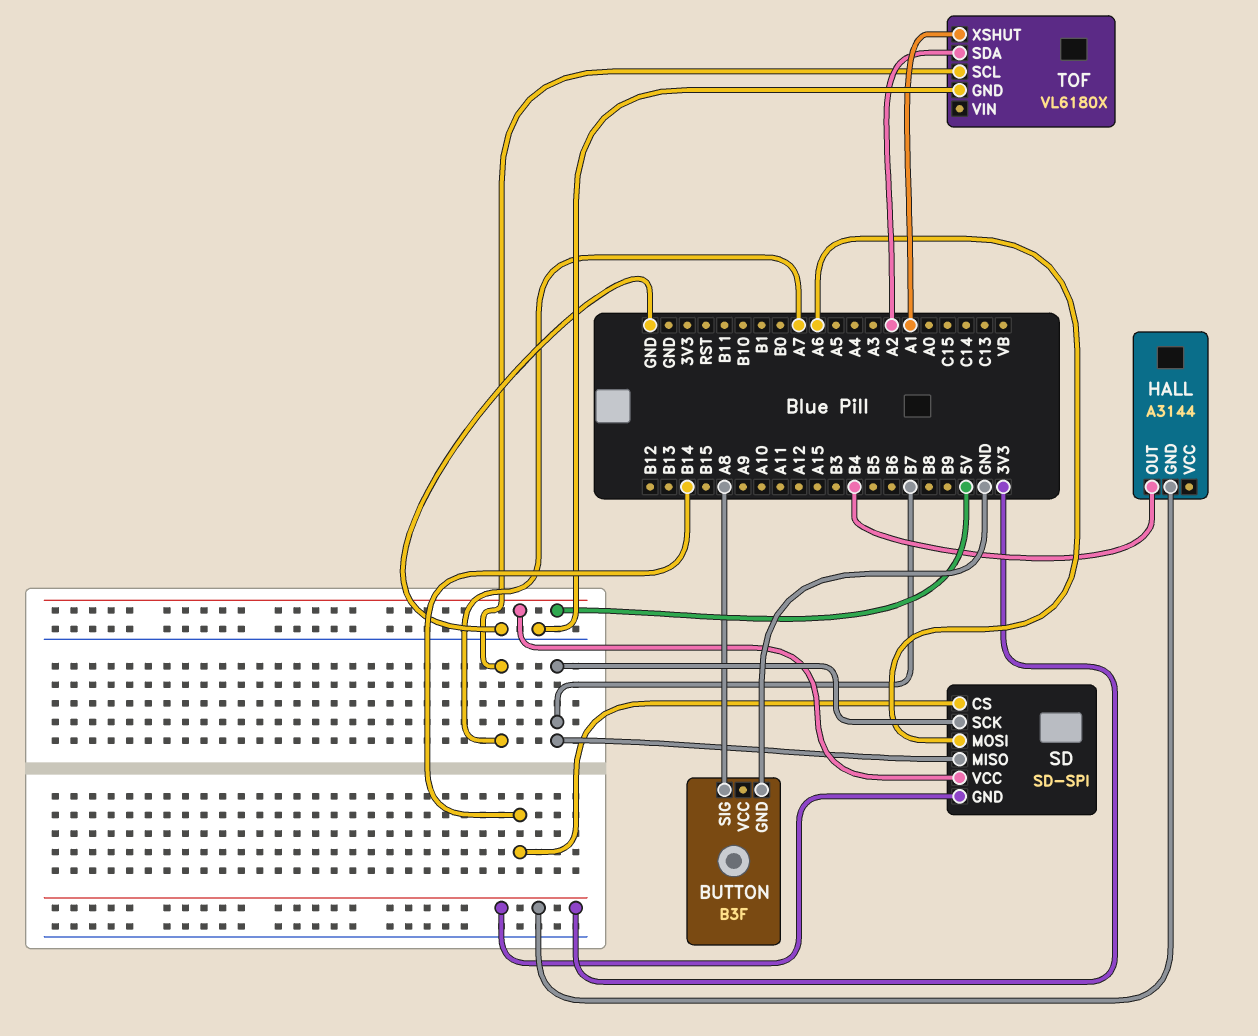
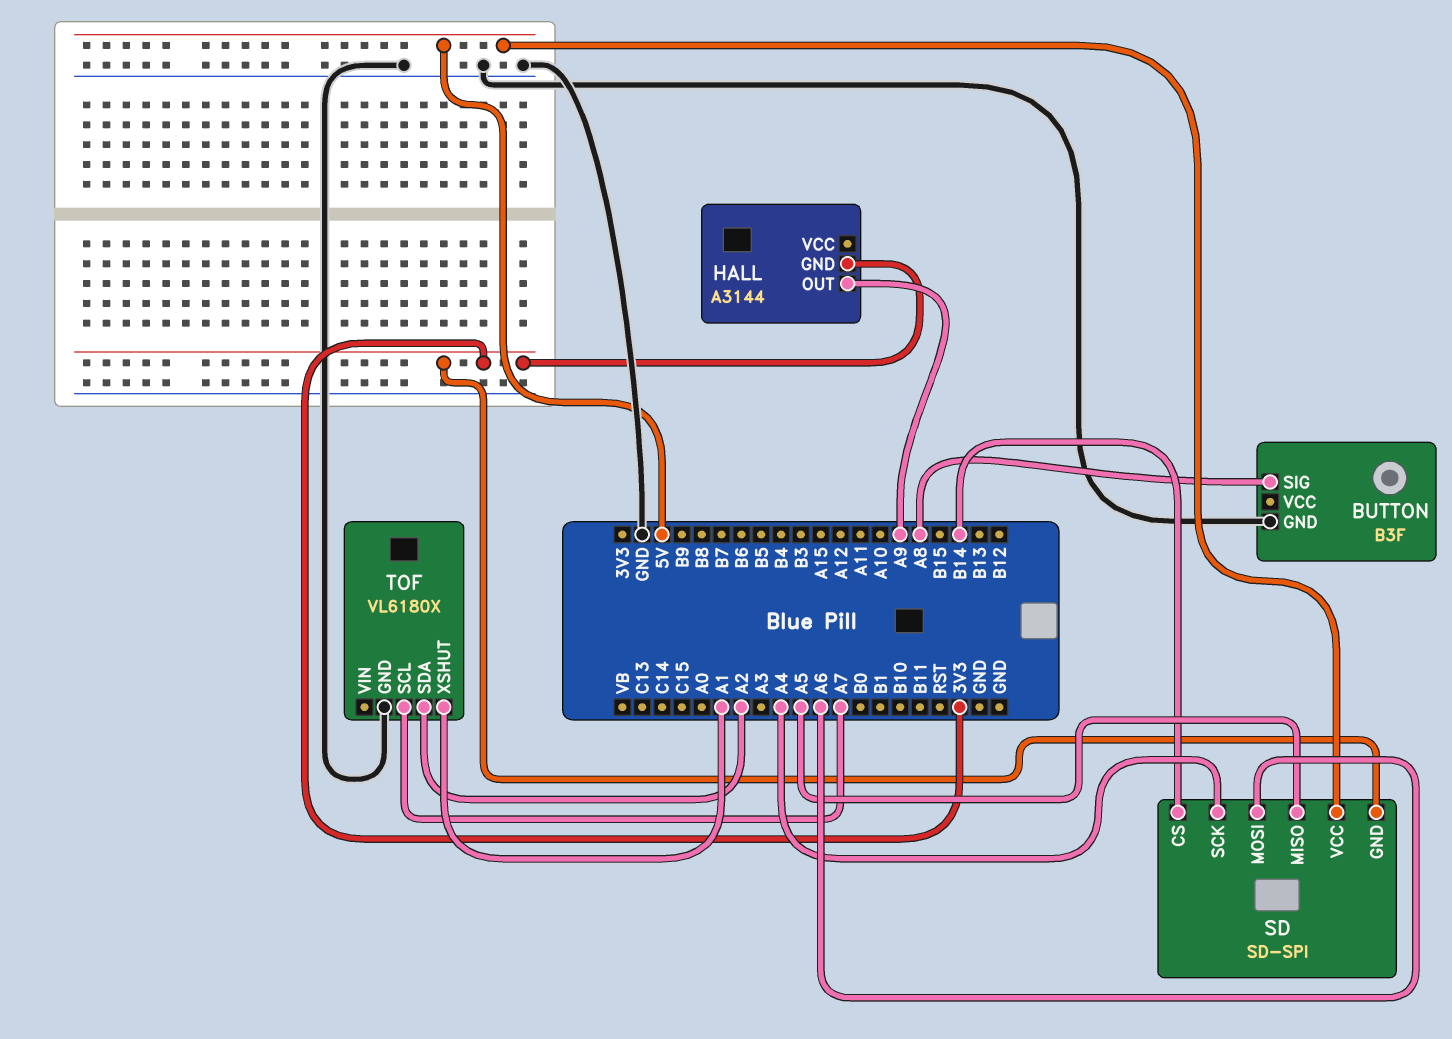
HALL pin OUT: B4 -> A9
SD pin MISO: B7 -> A5
SD pin SCK: B7 -> A4

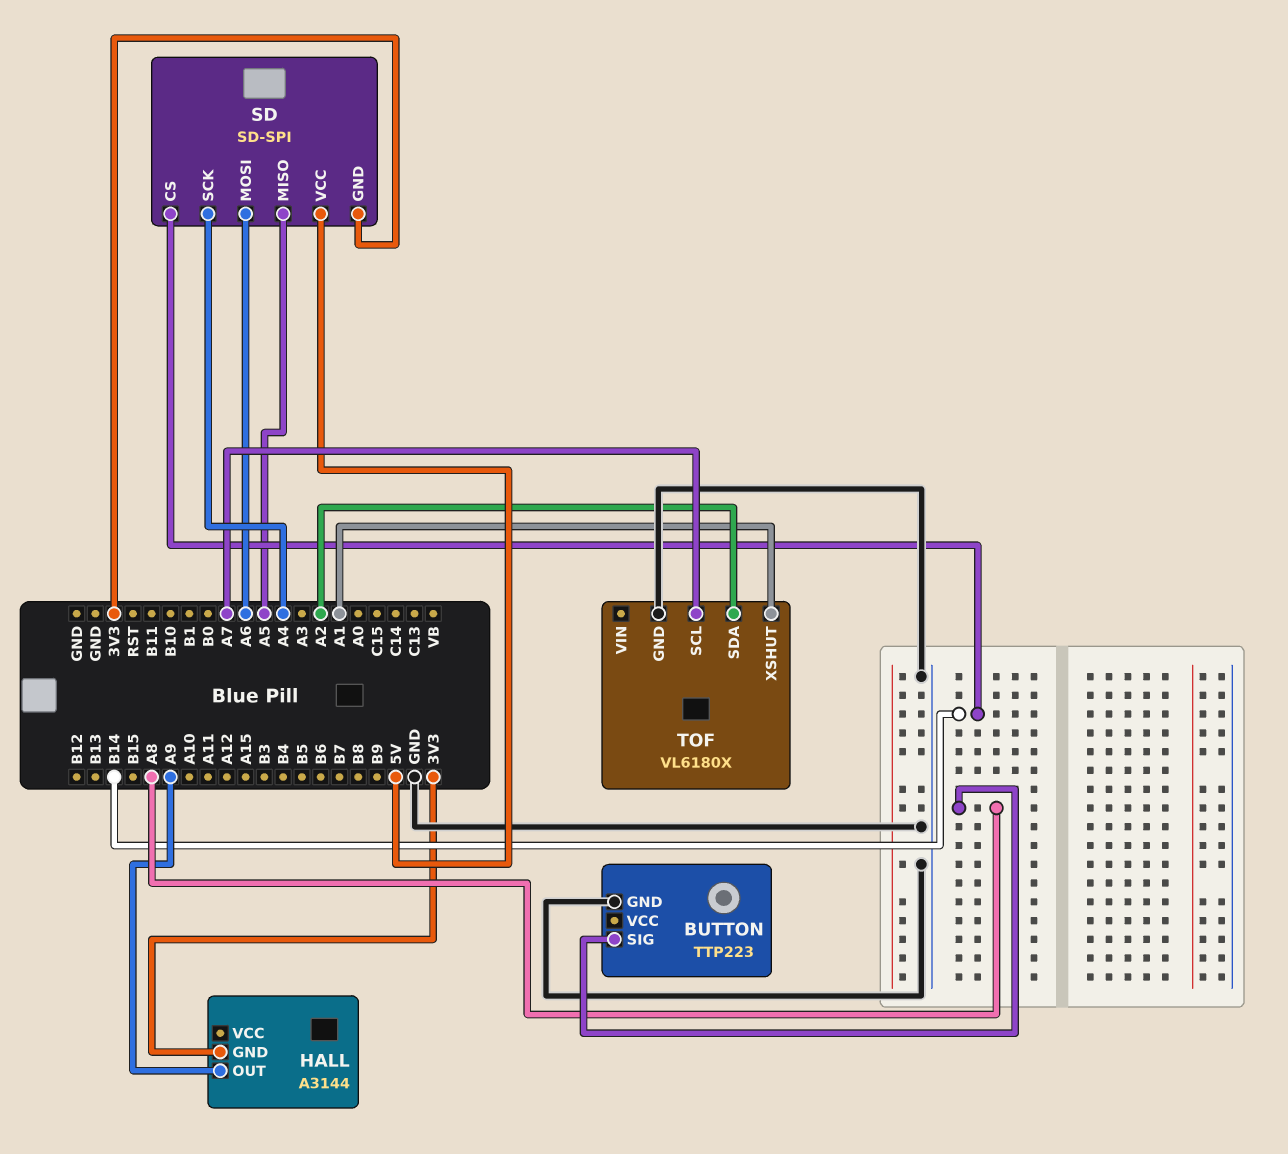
BUTTON: B3F -> TTP223

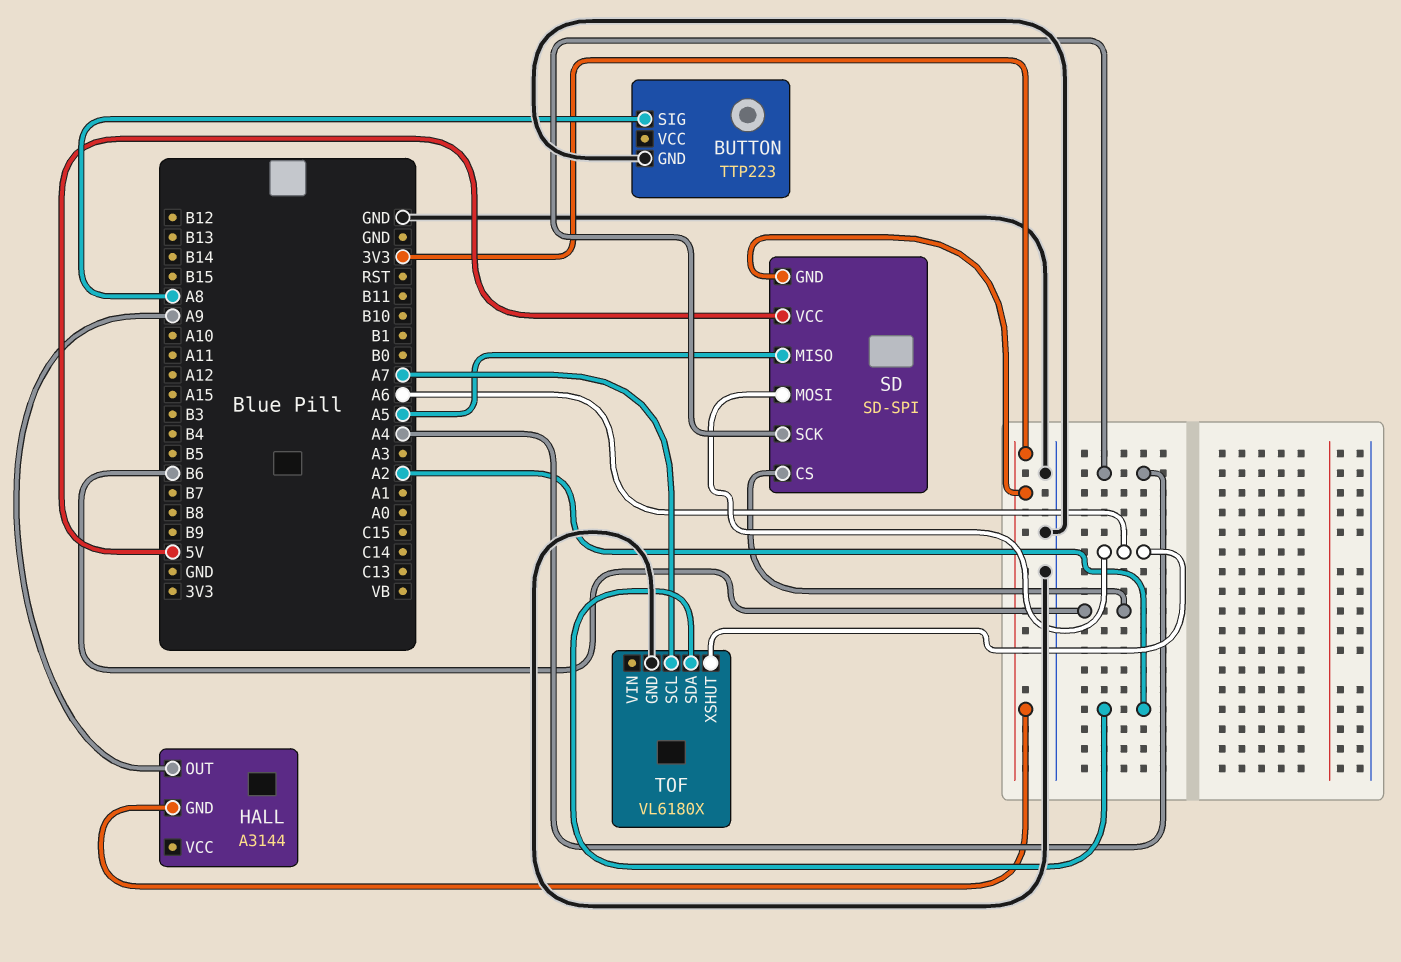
SD pin CS: B14 -> B6
TOF pin XSHUT: A1 -> A6

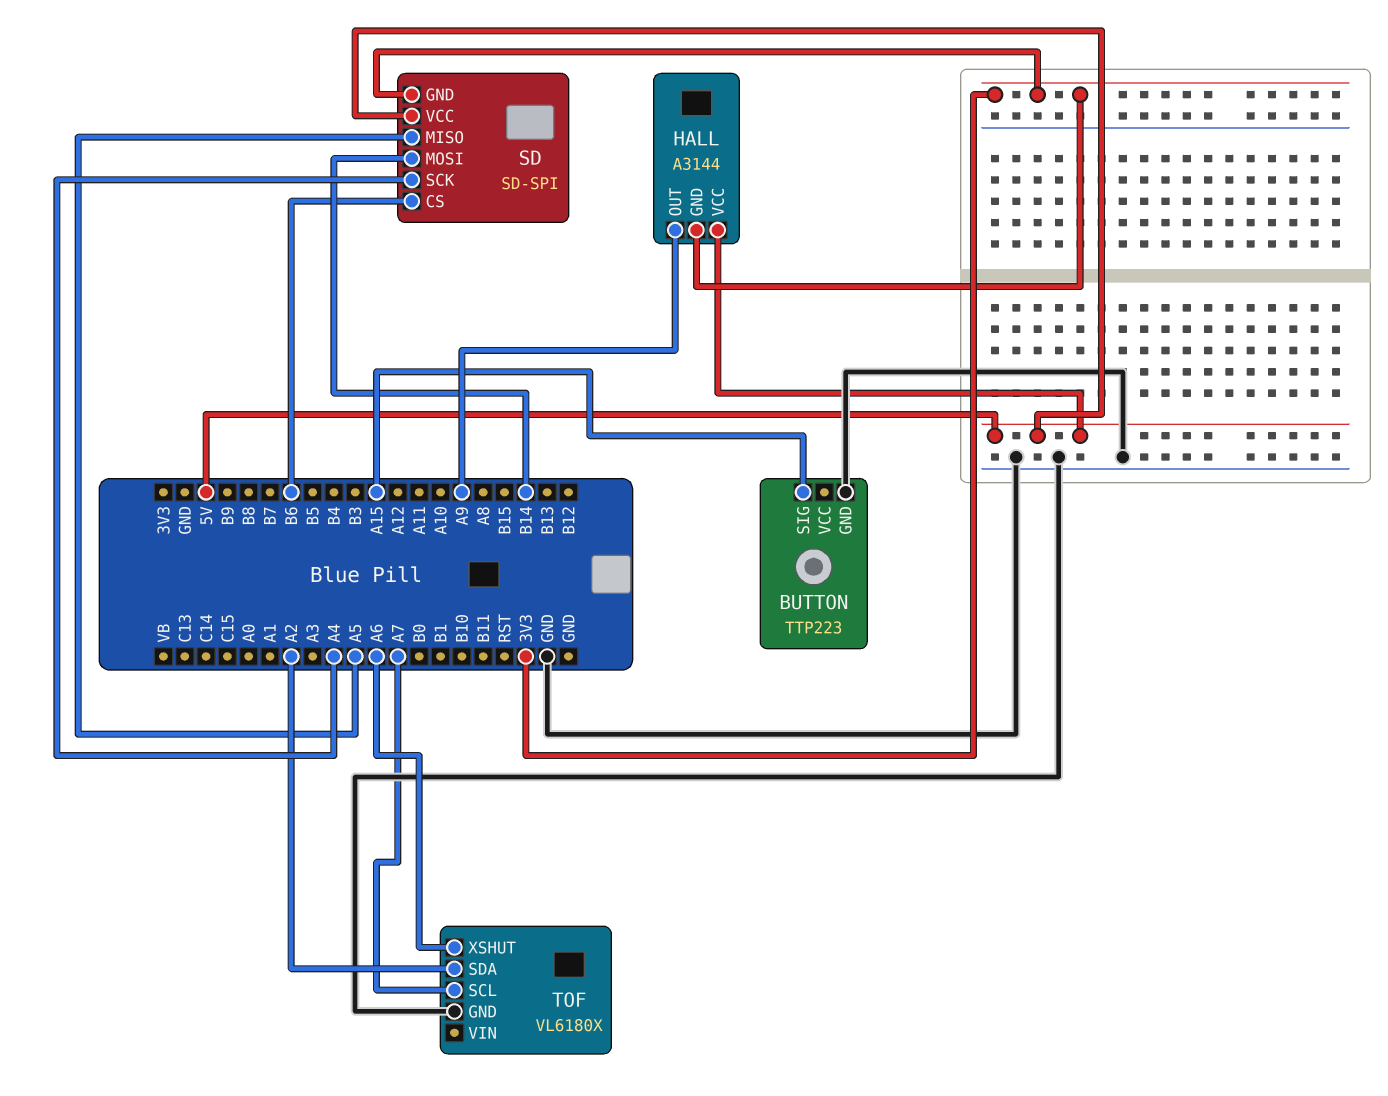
BUTTON pin SIG: A8 -> A15
HALL pin VCC: none -> 5V
SD pin MOSI: A6 -> B14

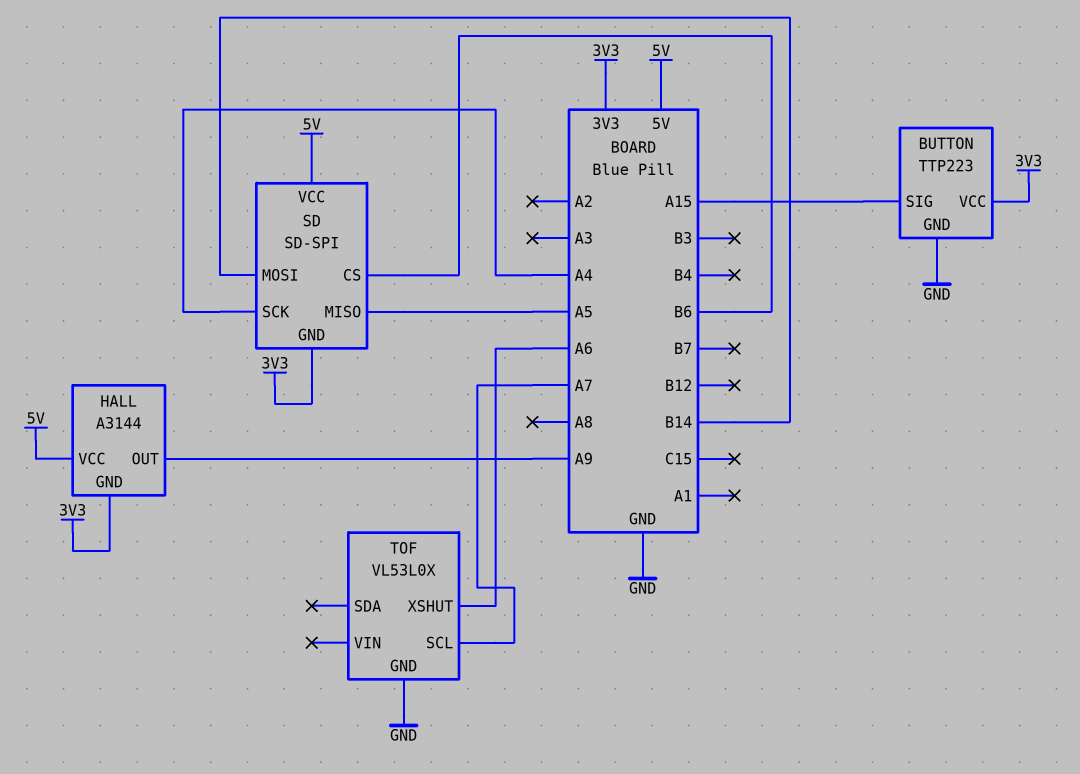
BUTTON pin VCC: none -> 3V3
TOF: VL6180X -> VL53L0X
TOF pin SDA: A2 -> none

